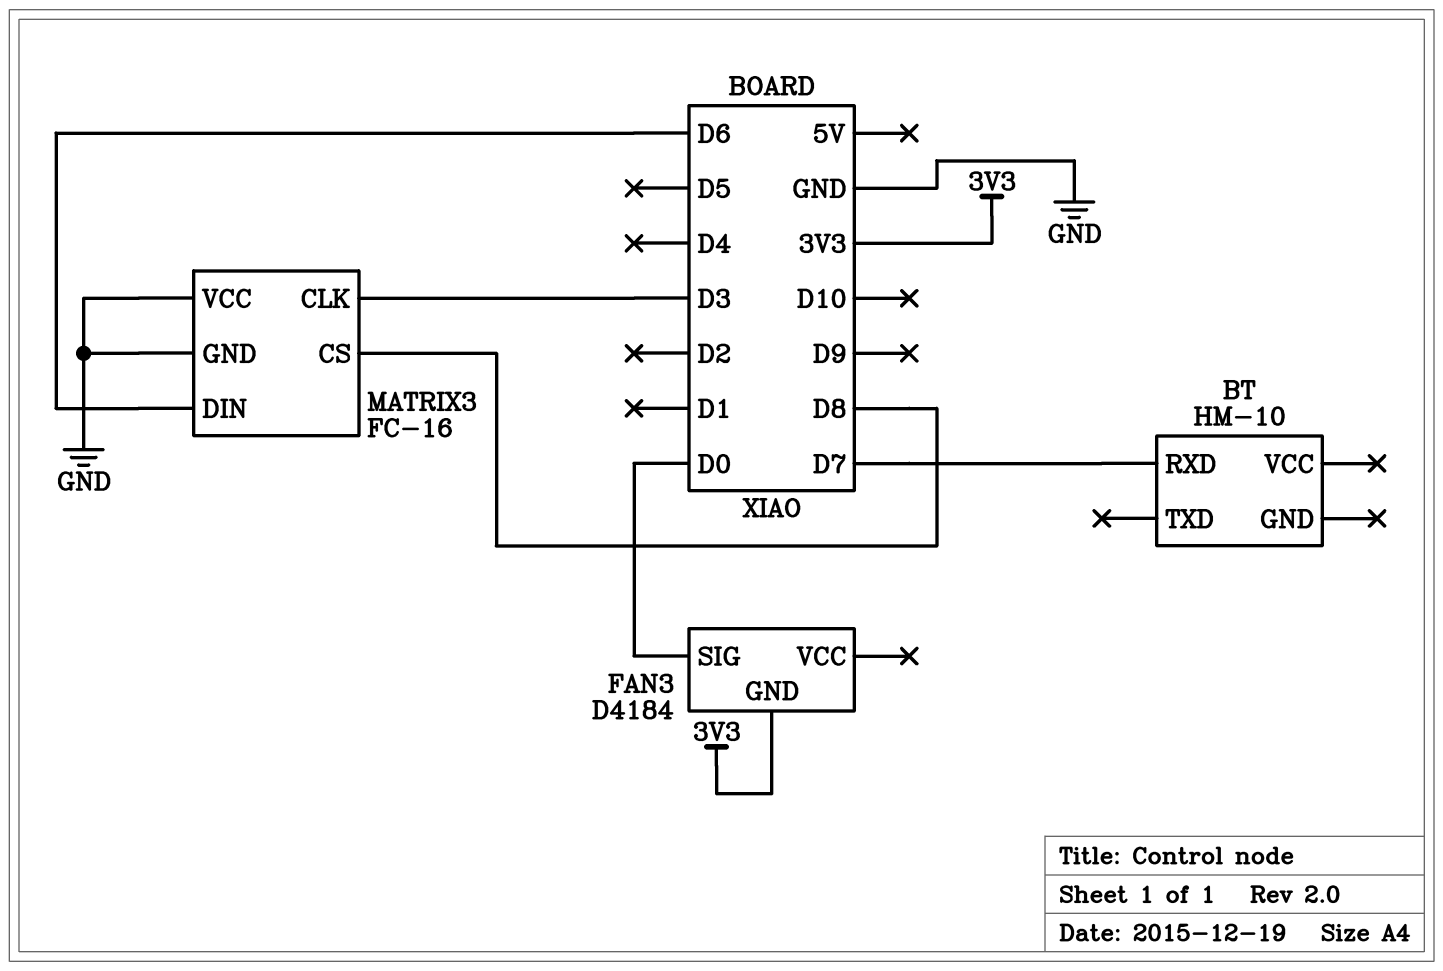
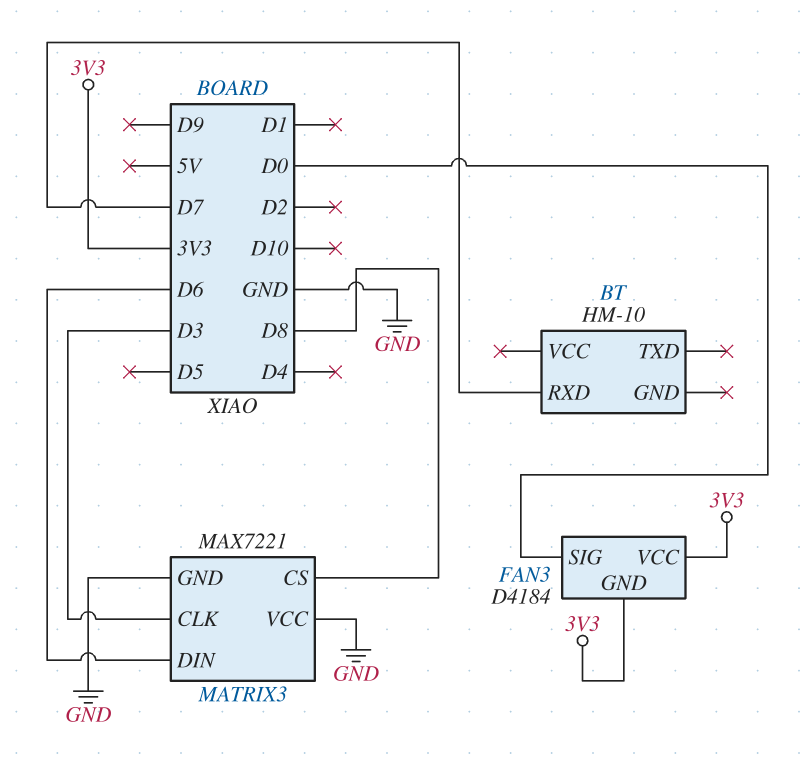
FAN3 pin VCC: none -> 3V3
MATRIX3: FC-16 -> MAX7221

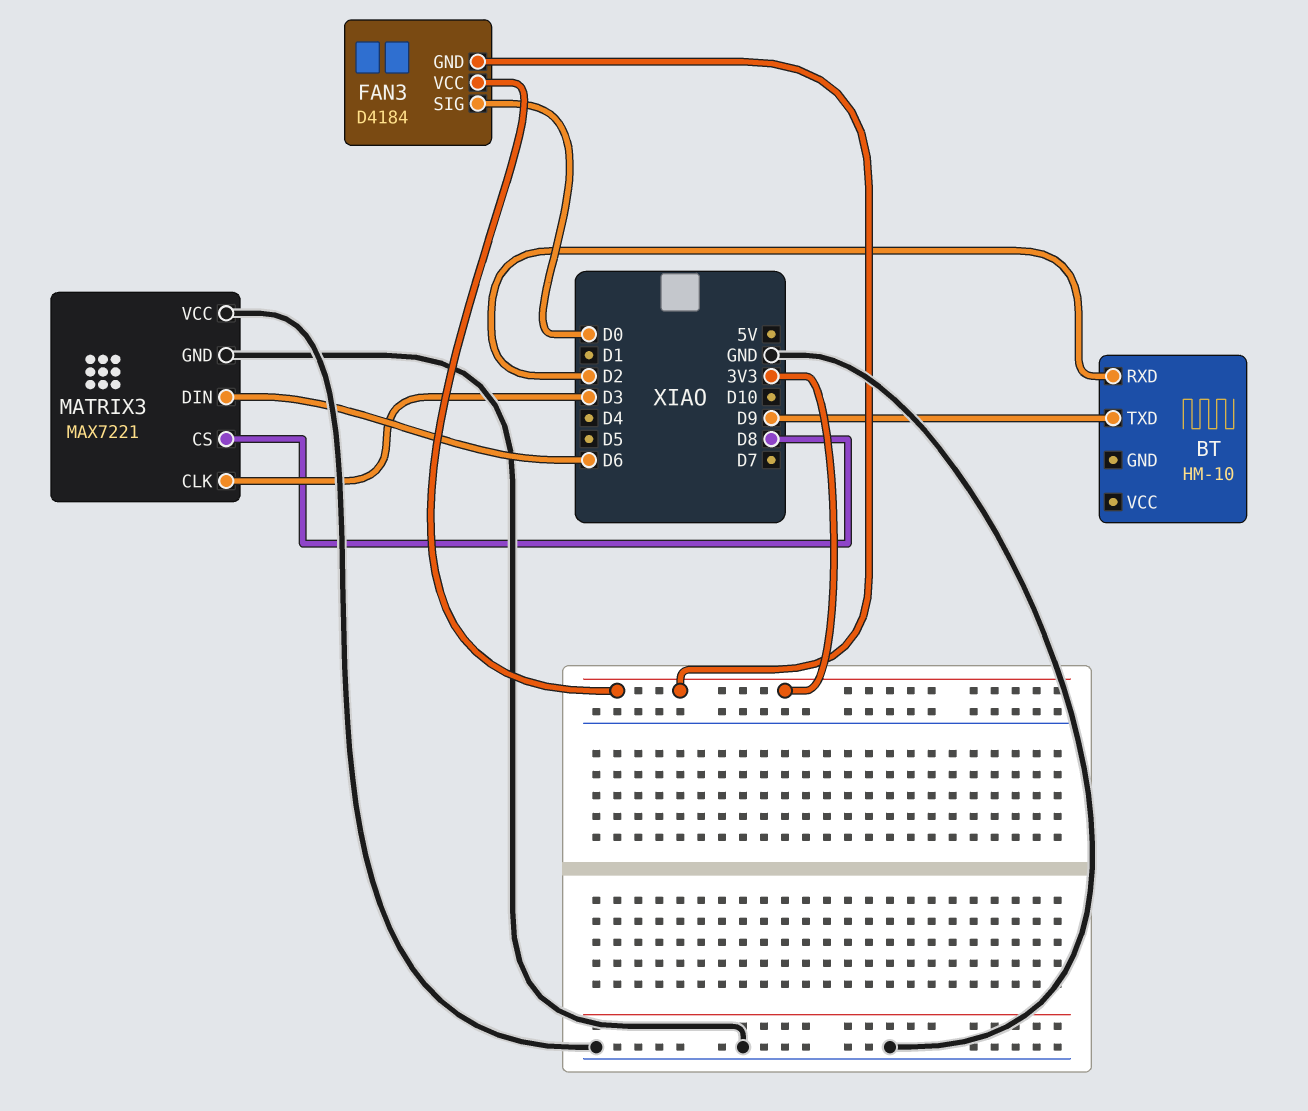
BT pin RXD: D7 -> D2
BT pin TXD: none -> D9

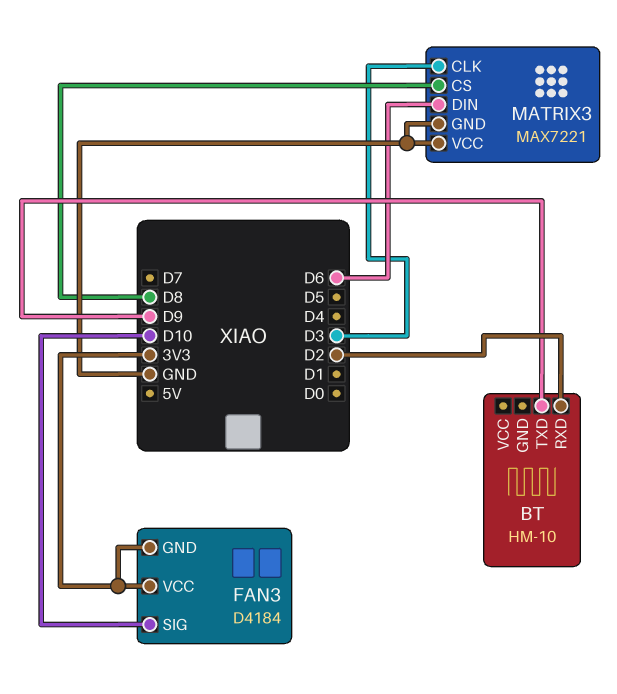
FAN3 pin SIG: D0 -> D10

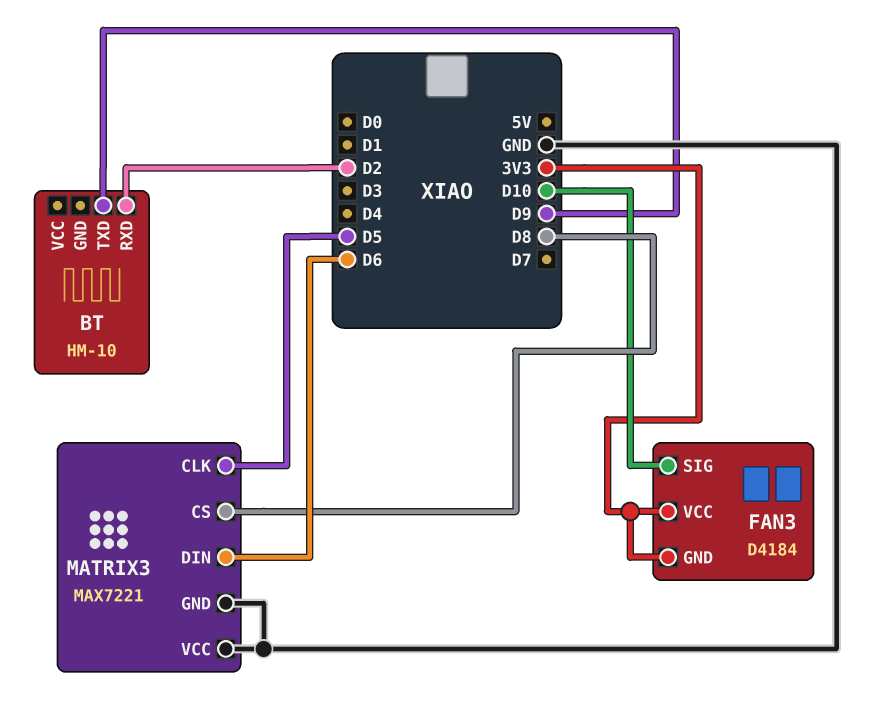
MATRIX3 pin CLK: D3 -> D5

